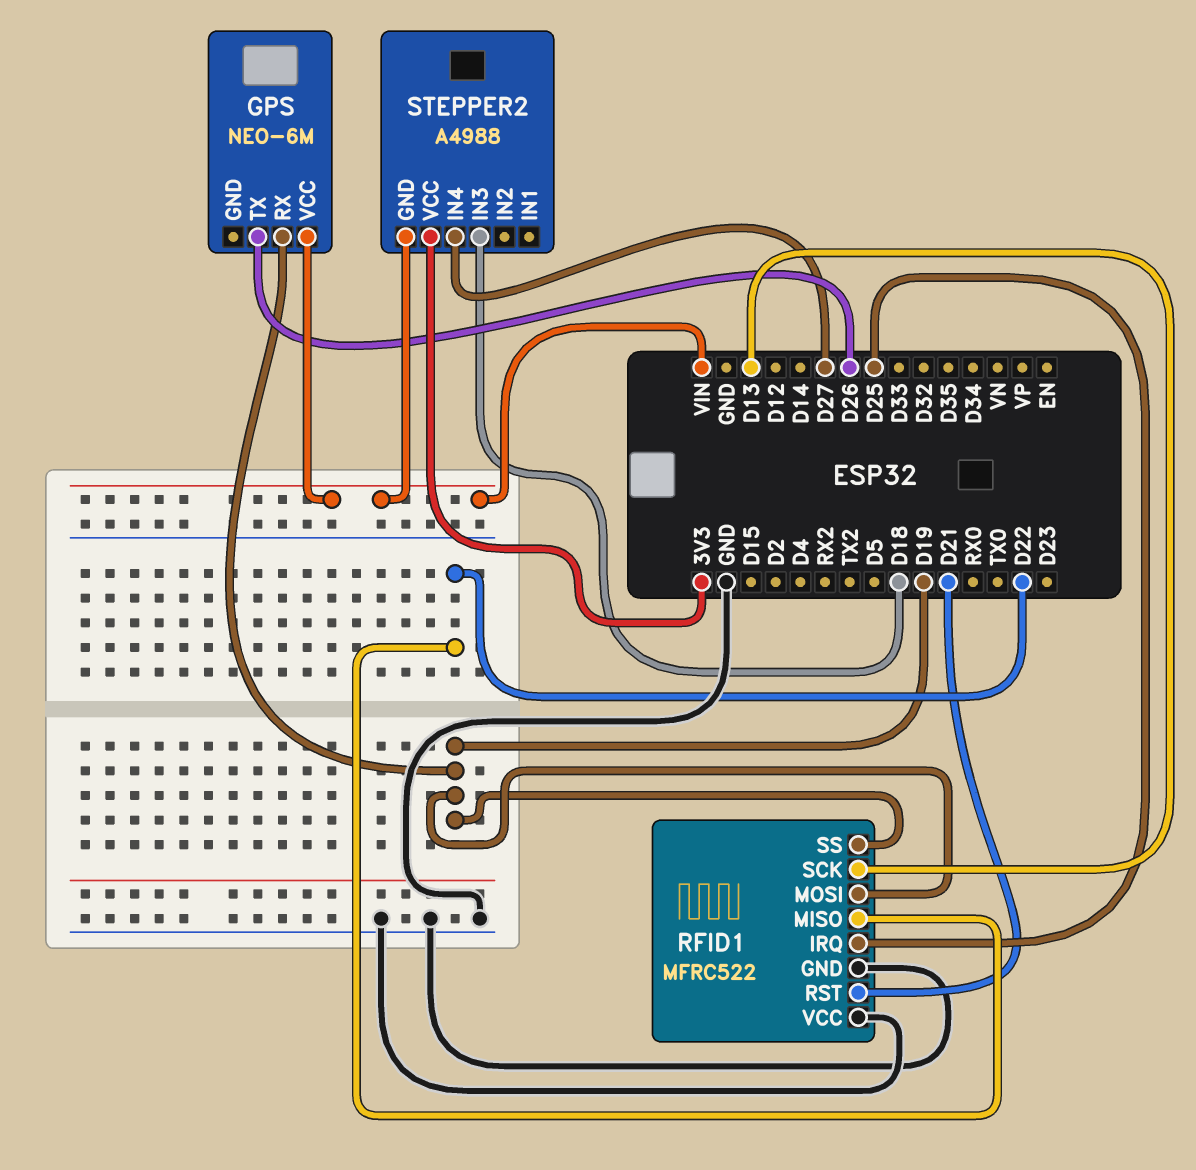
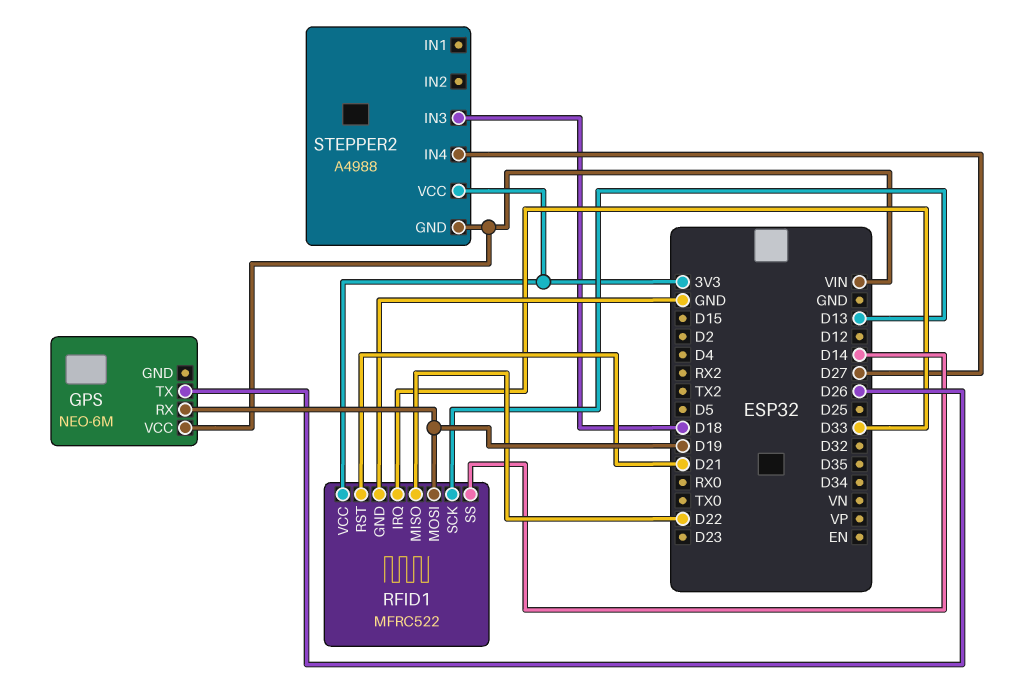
RFID1 pin IRQ: D25 -> D33
RFID1 pin SS: D19 -> D14
RFID1 pin VCC: GND -> 3V3

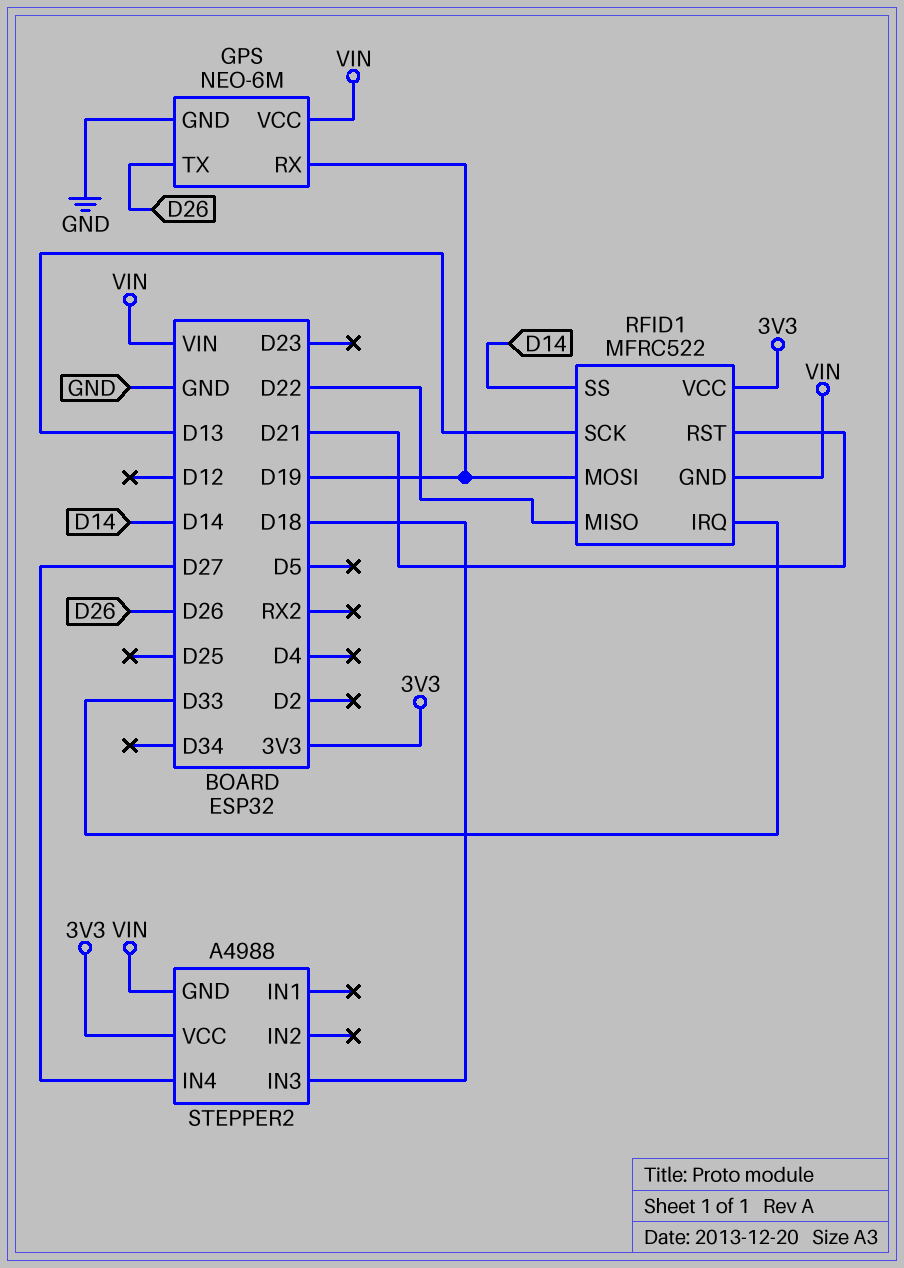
GPS pin GND: none -> GND
RFID1 pin GND: GND -> VIN

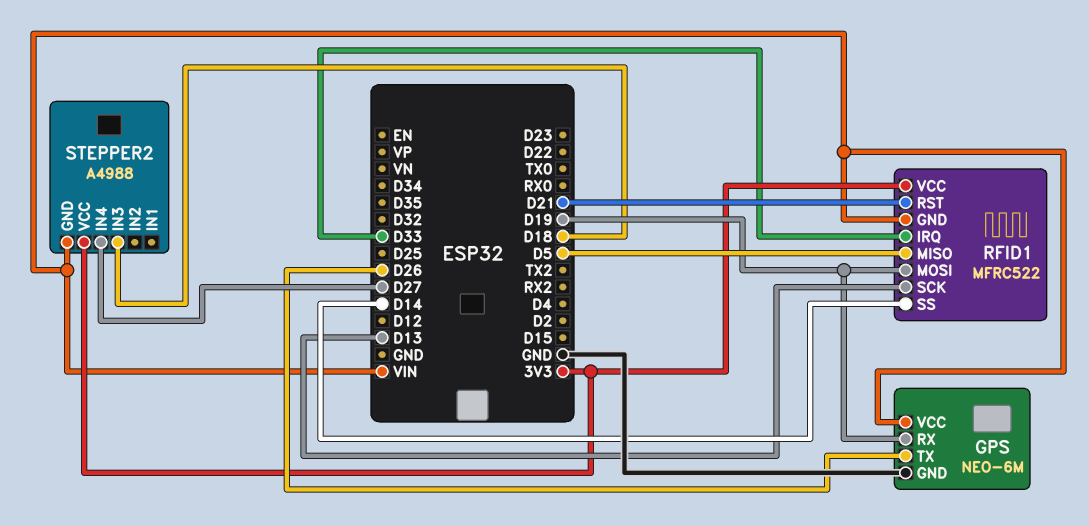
RFID1 pin MISO: D22 -> D5

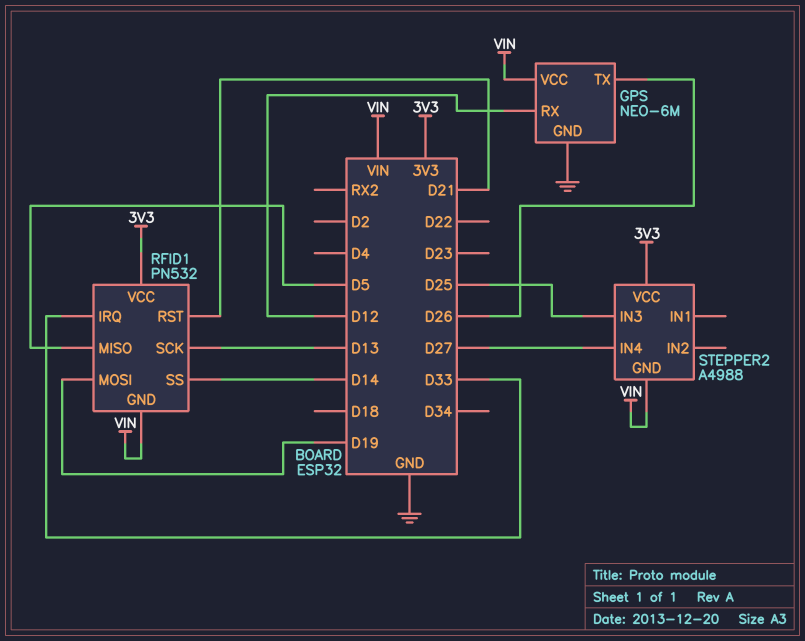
GPS pin RX: D19 -> D12
RFID1: MFRC522 -> PN532
STEPPER2 pin IN3: D18 -> D25

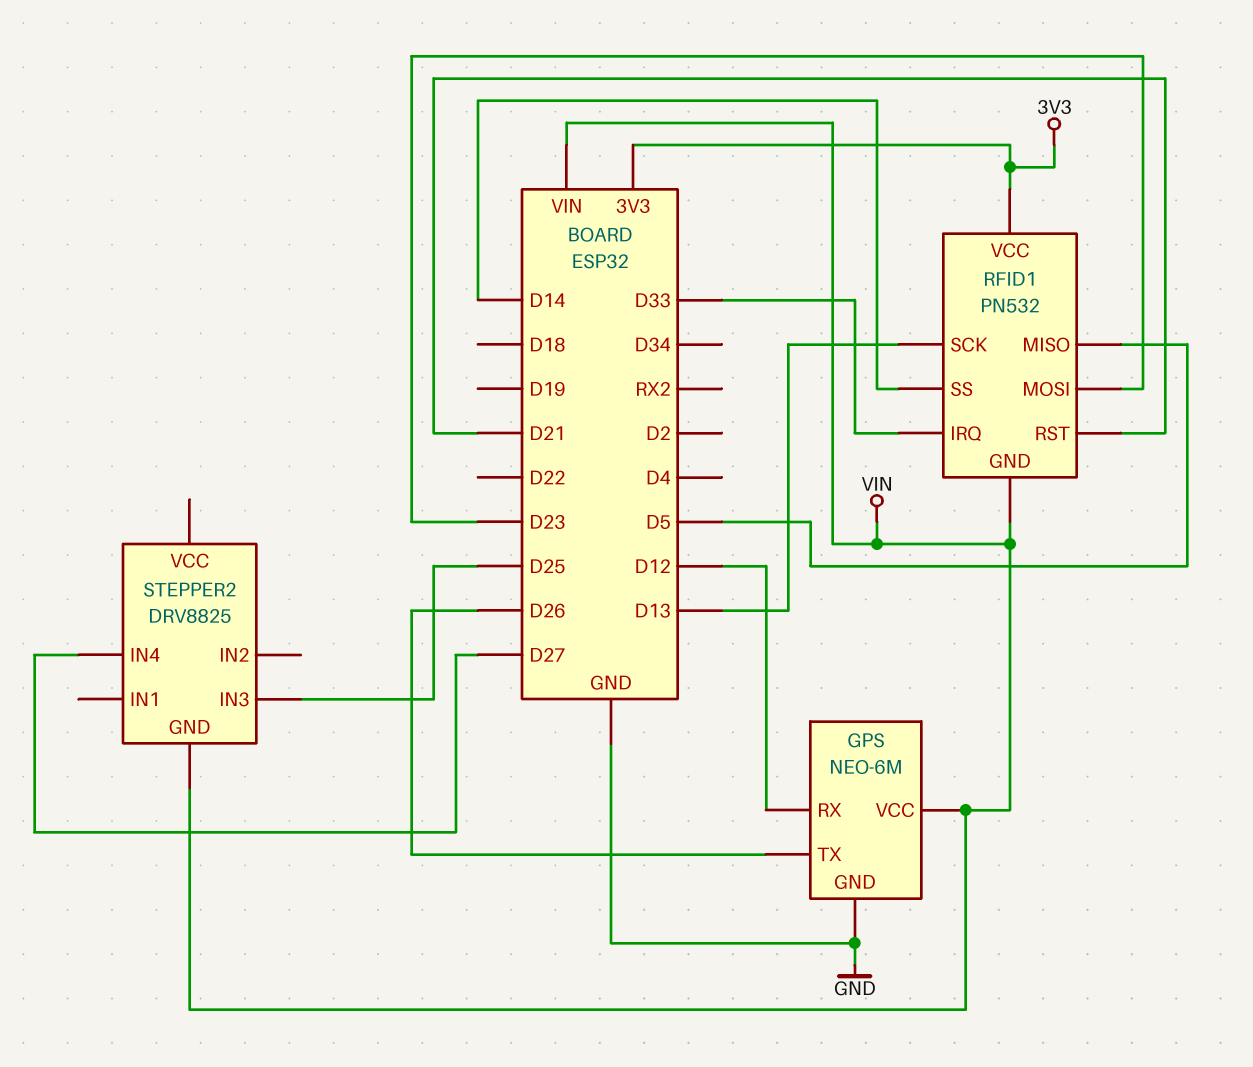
RFID1 pin MOSI: D19 -> D23
STEPPER2: A4988 -> DRV8825
STEPPER2 pin VCC: 3V3 -> none

